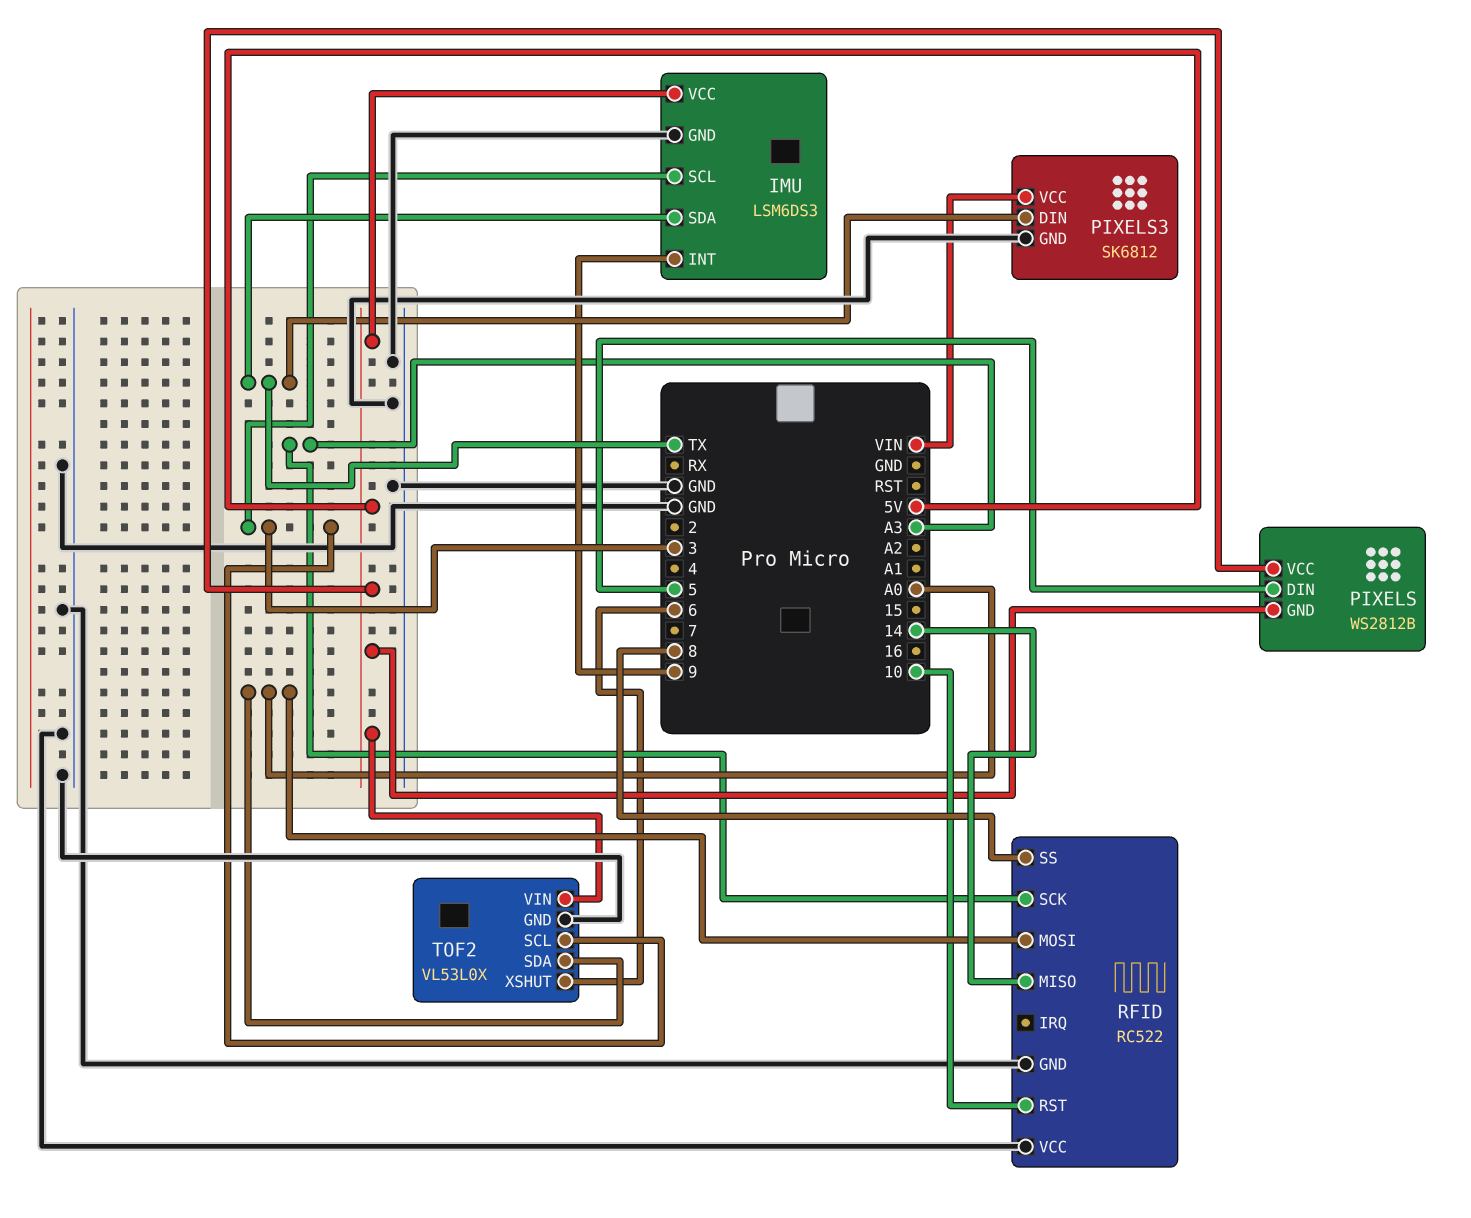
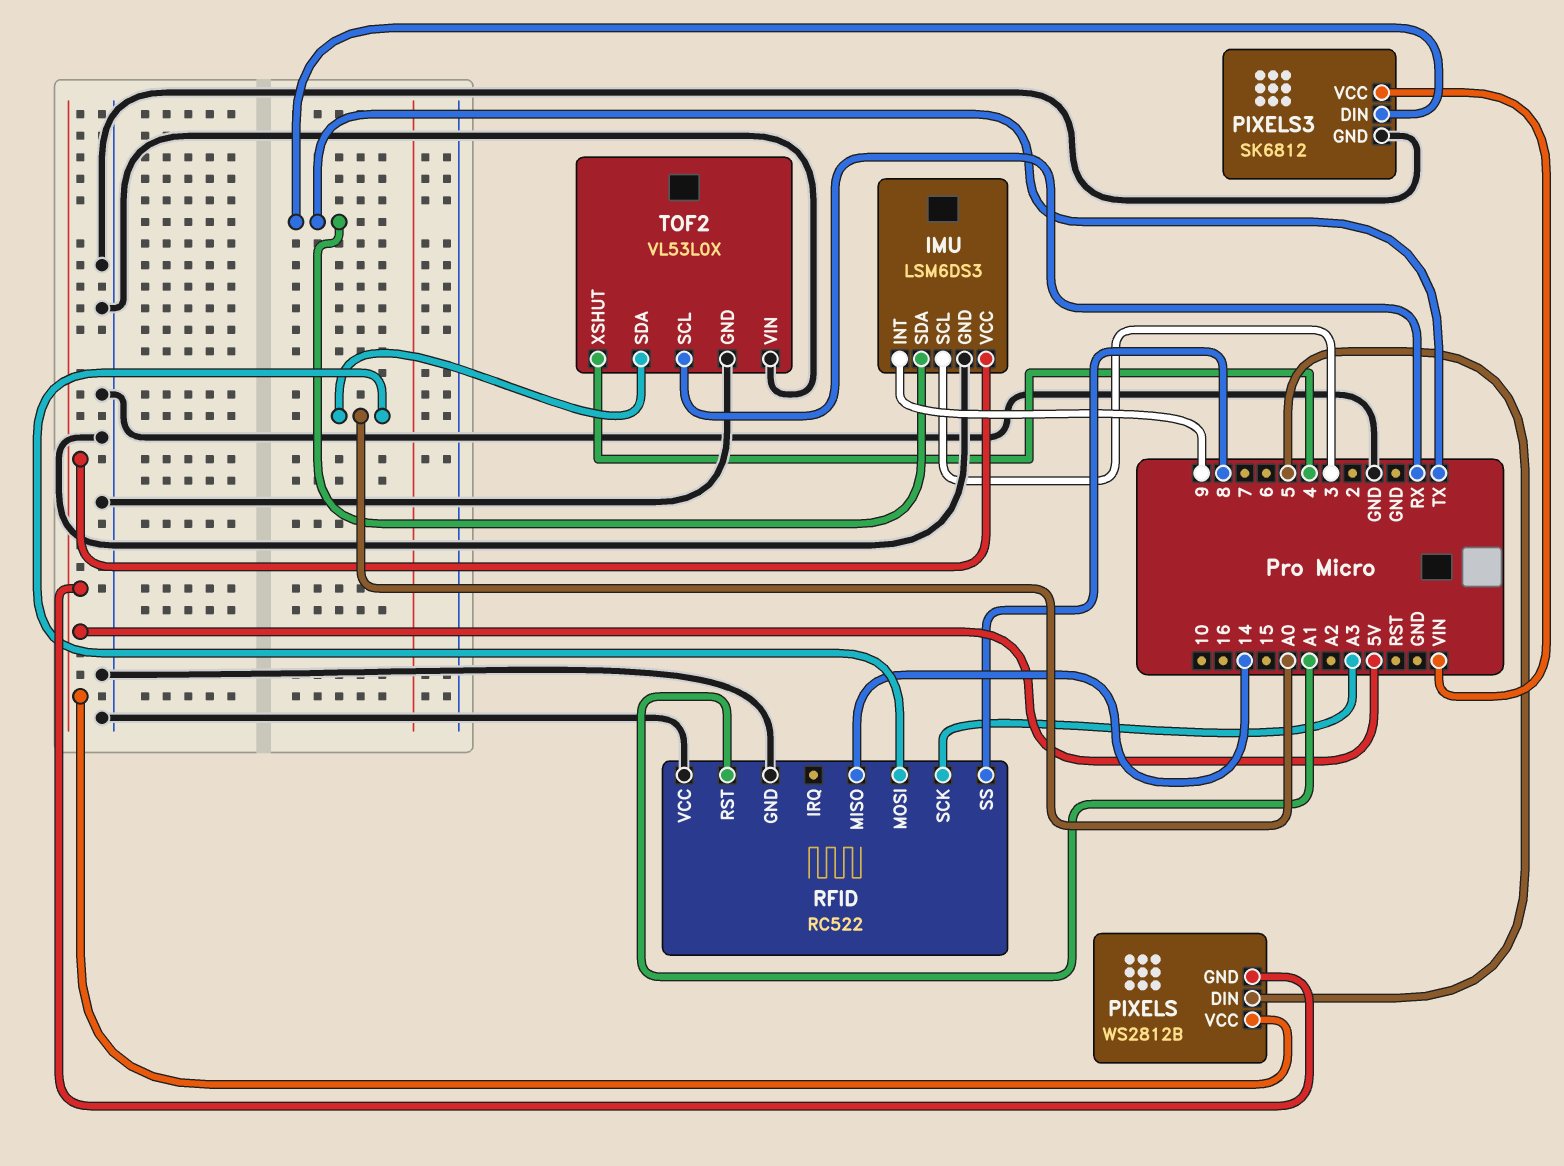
RFID pin RST: 10 -> A1
TOF2 pin SCL: 3 -> RX
TOF2 pin VIN: 5V -> GND
TOF2 pin XSHUT: 6 -> 4

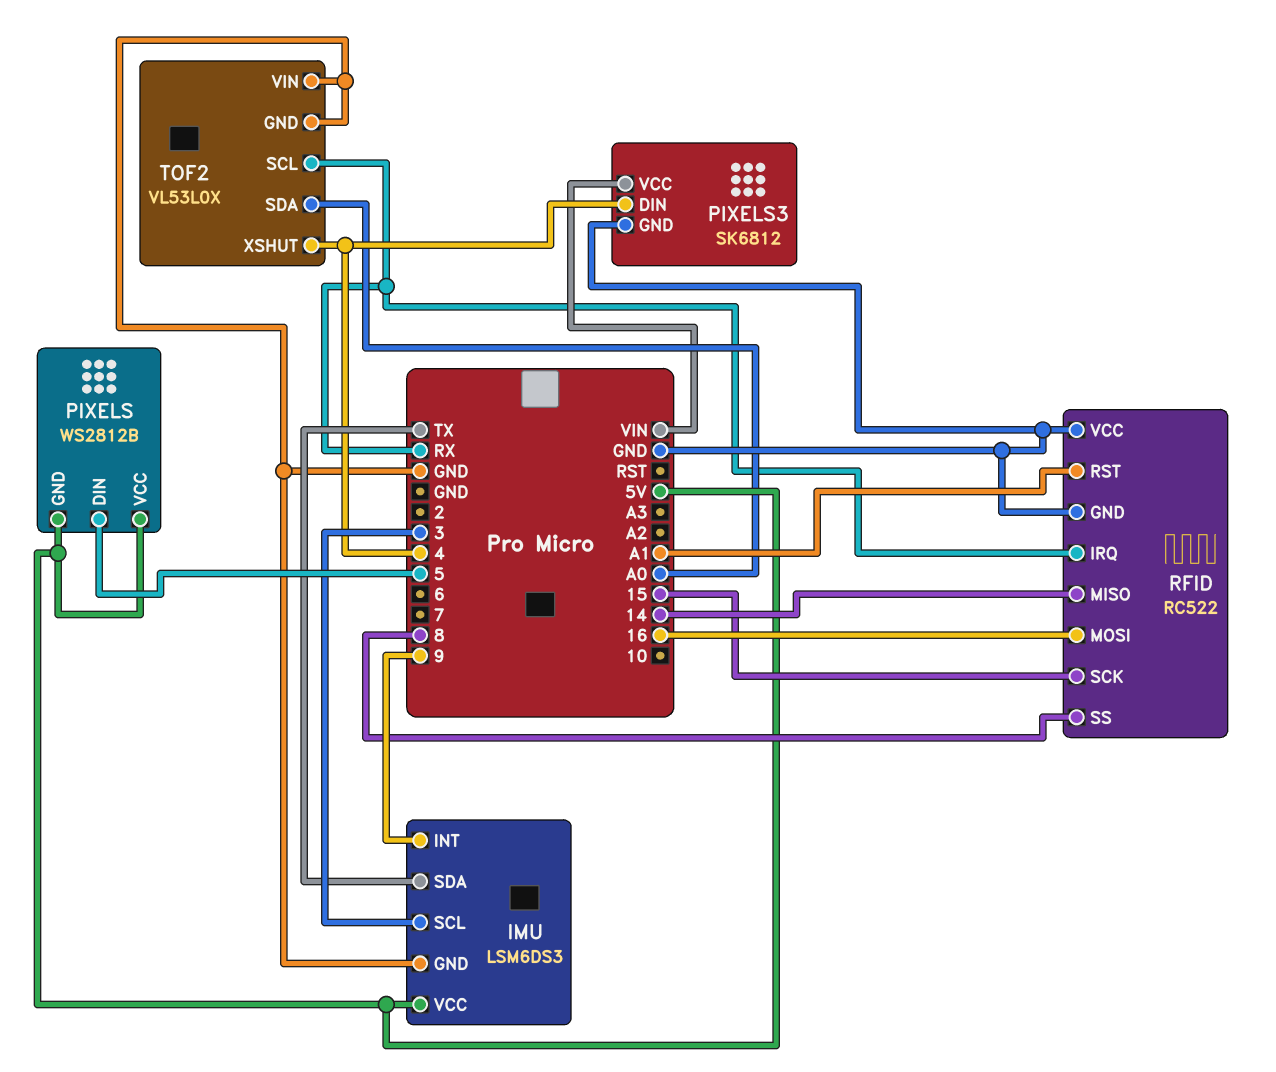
PIXELS3 pin DIN: TX -> 4
RFID pin IRQ: none -> RX
RFID pin MOSI: A0 -> 16
RFID pin SCK: A3 -> 15

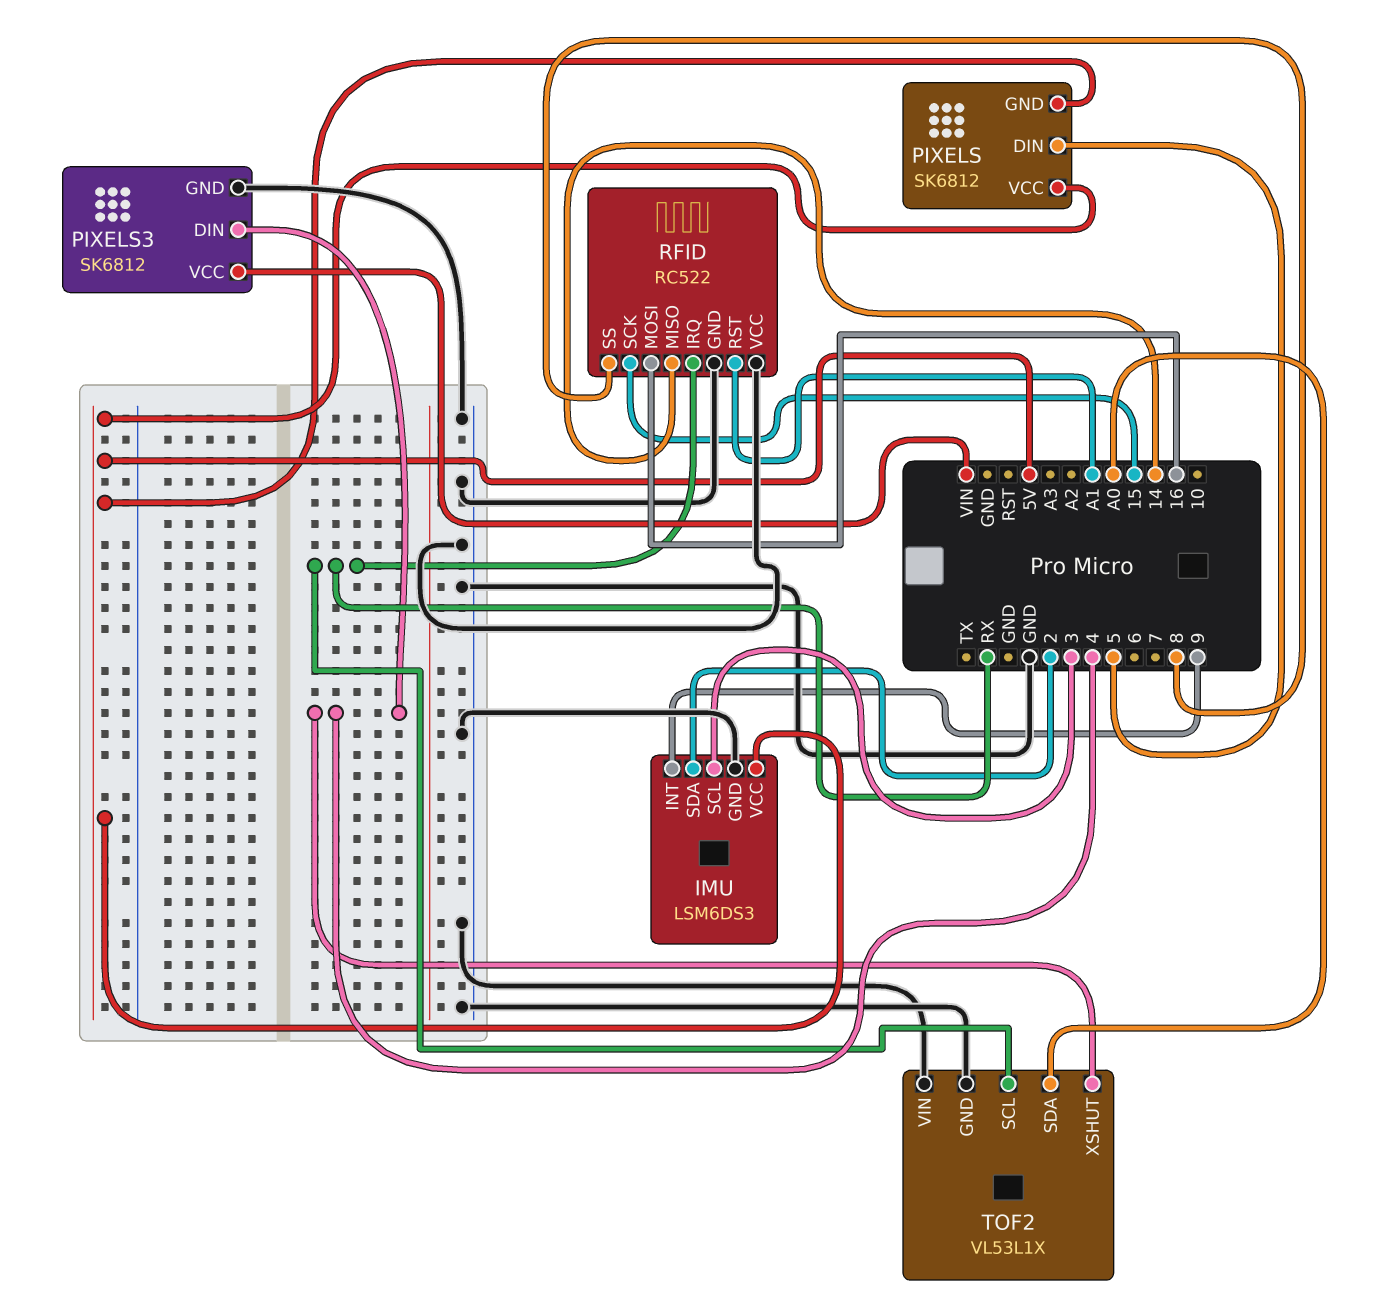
IMU pin SDA: TX -> 2
PIXELS: WS2812B -> SK6812
TOF2: VL53L0X -> VL53L1X

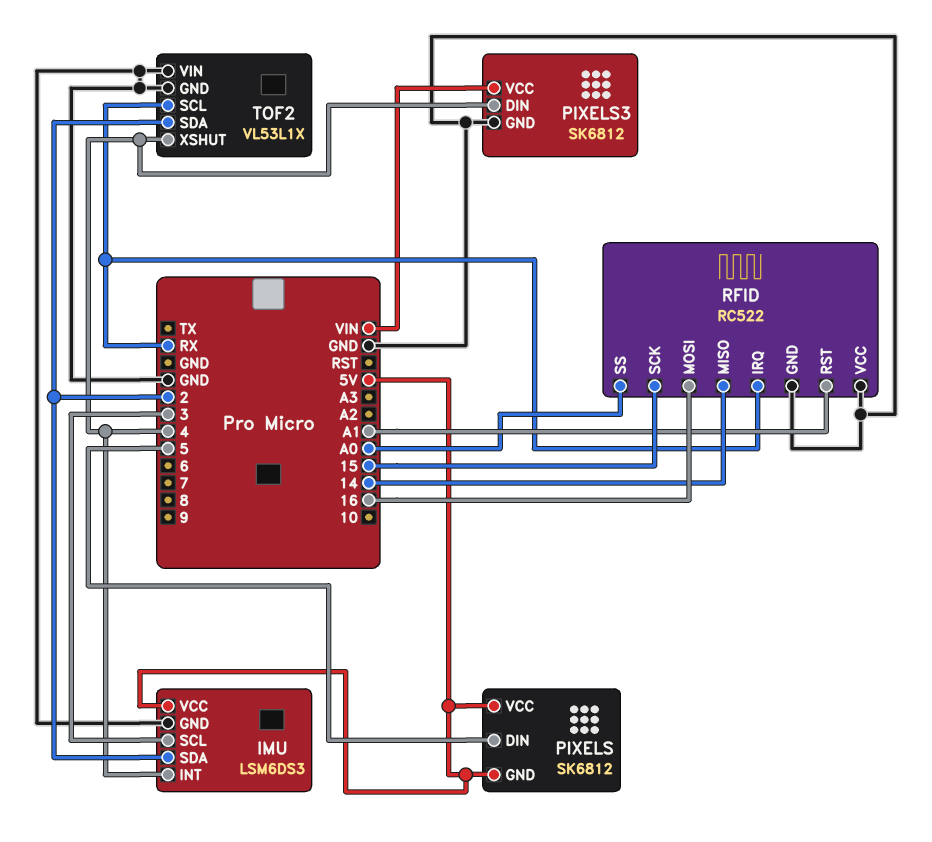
IMU pin INT: 9 -> 4
RFID pin SS: 8 -> A0
TOF2 pin SDA: A0 -> 2

